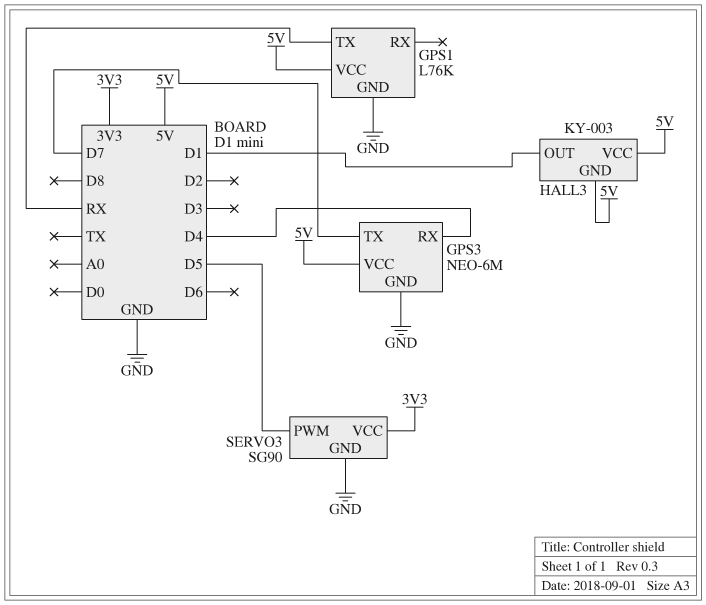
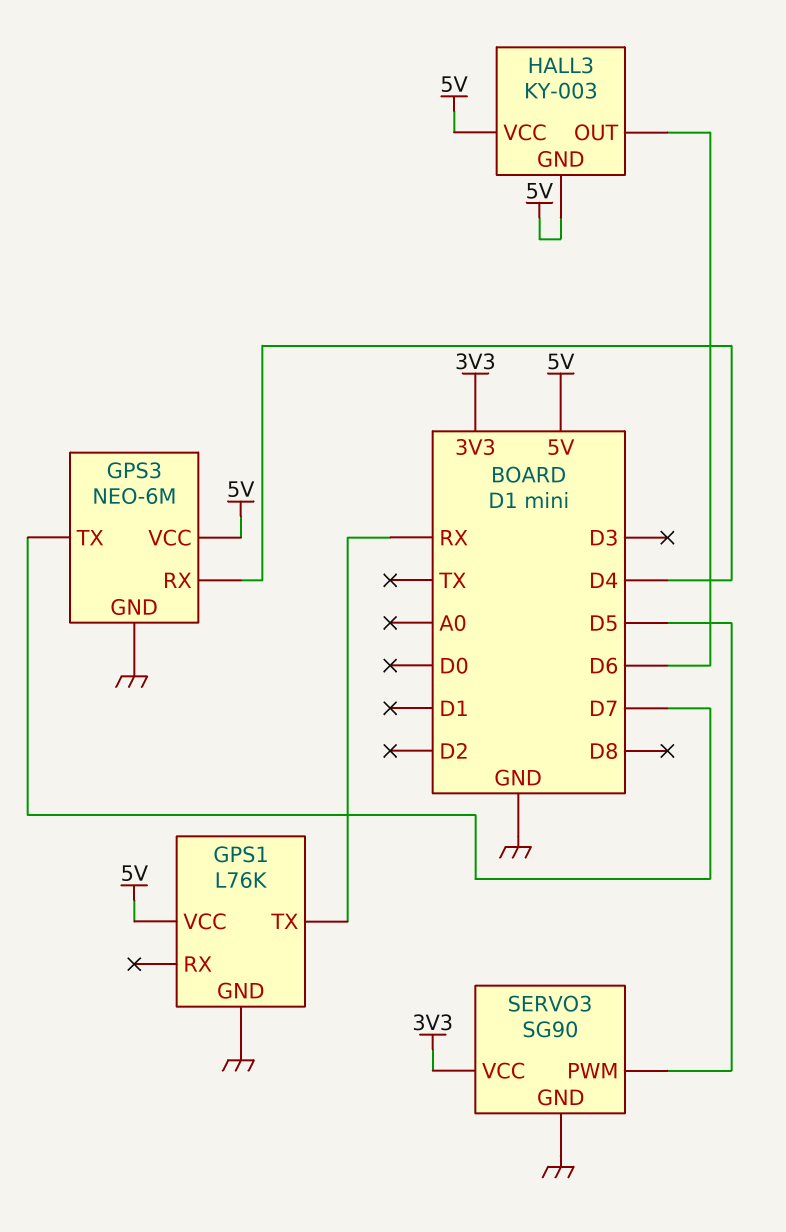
HALL3 pin OUT: D1 -> D6

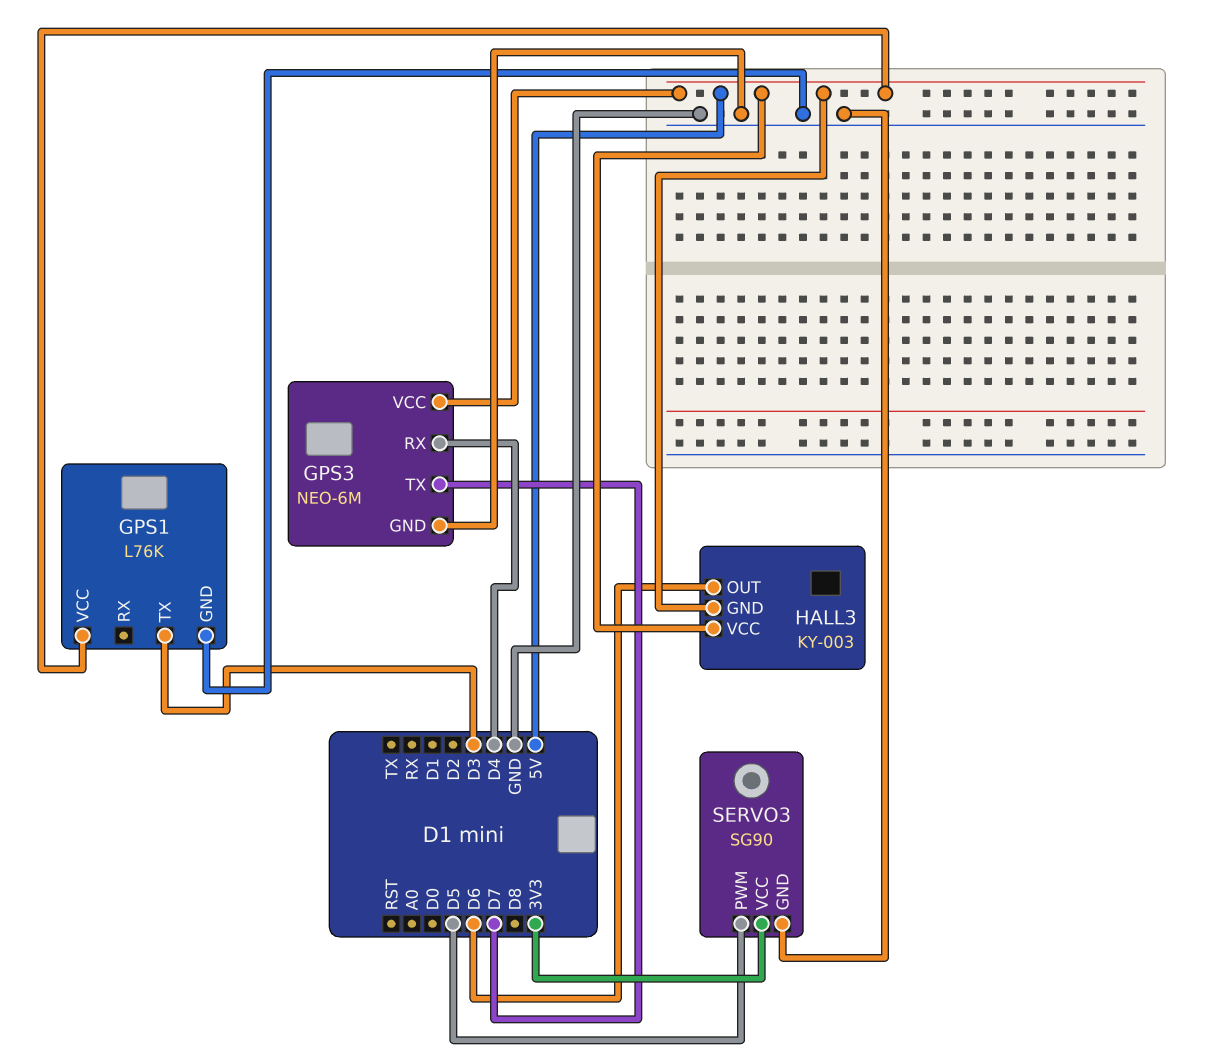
GPS1 pin TX: RX -> D3

